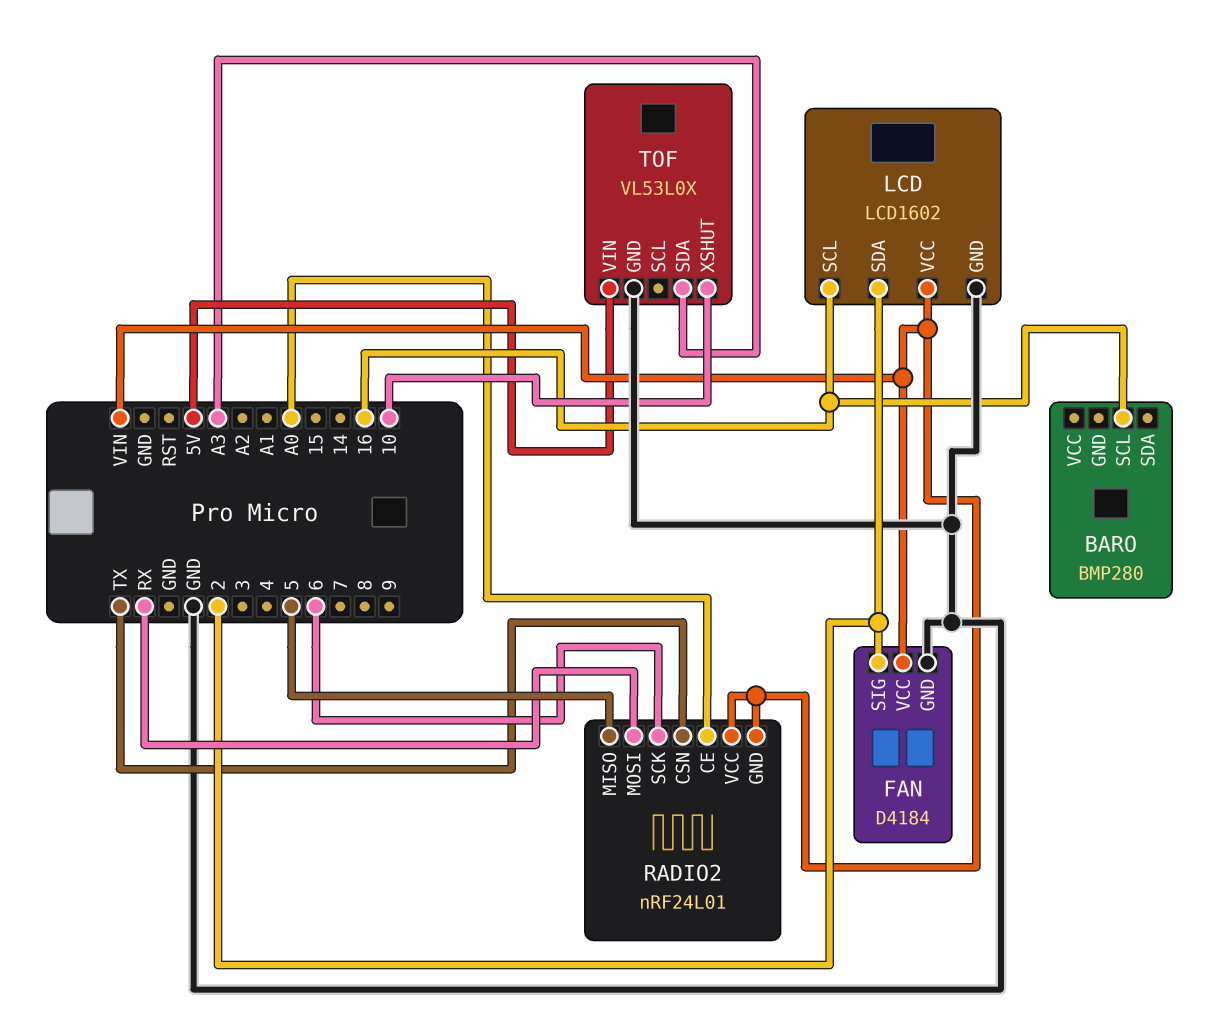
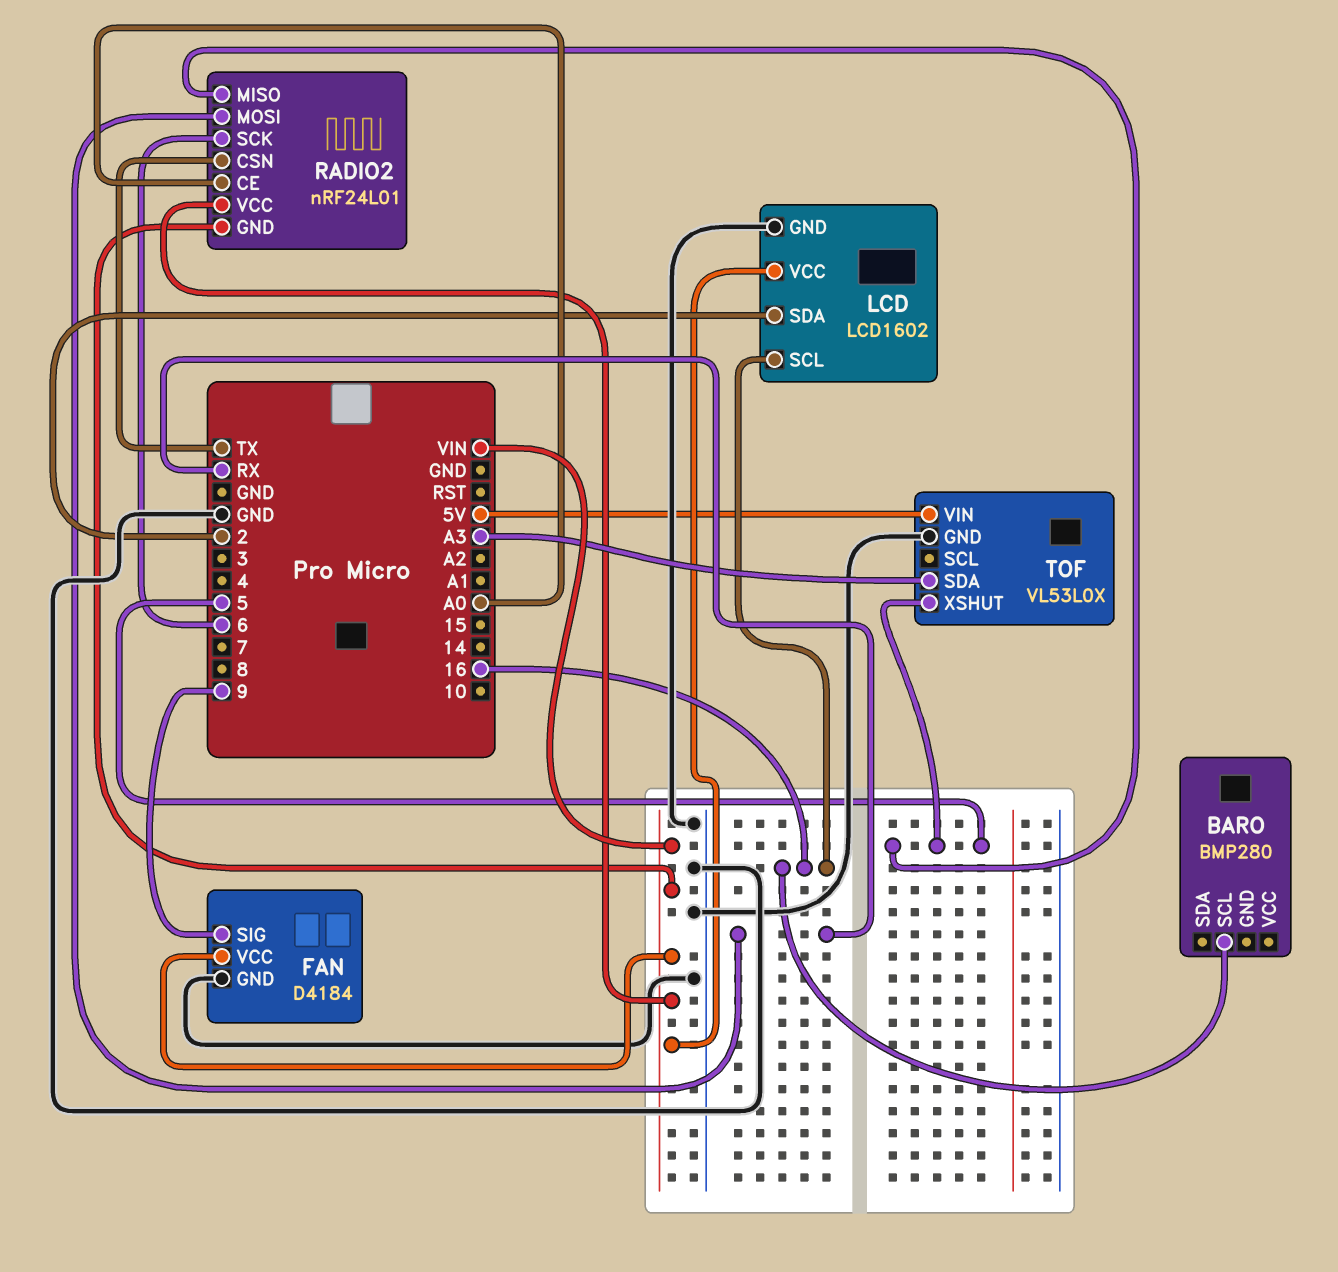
FAN pin SIG: 2 -> 9
TOF pin XSHUT: 10 -> 5

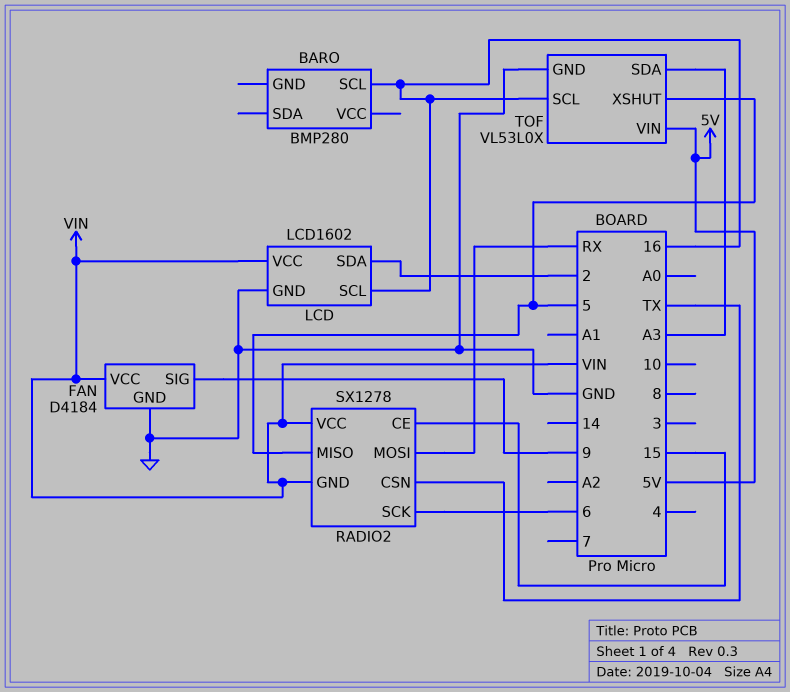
RADIO2: nRF24L01 -> SX1278
RADIO2 pin CE: A0 -> 15
TOF pin SCL: none -> 16

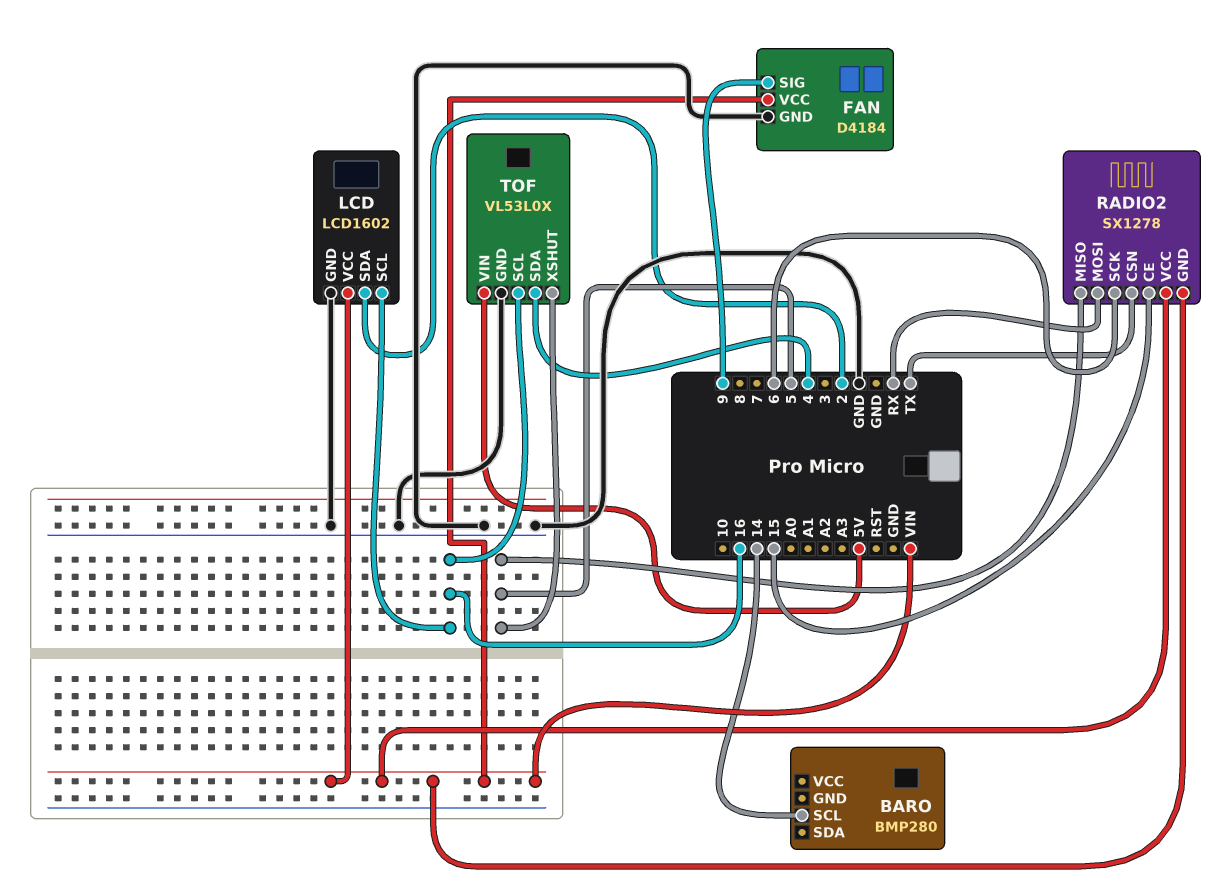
BARO pin SCL: 16 -> 14
TOF pin SDA: A3 -> 4

